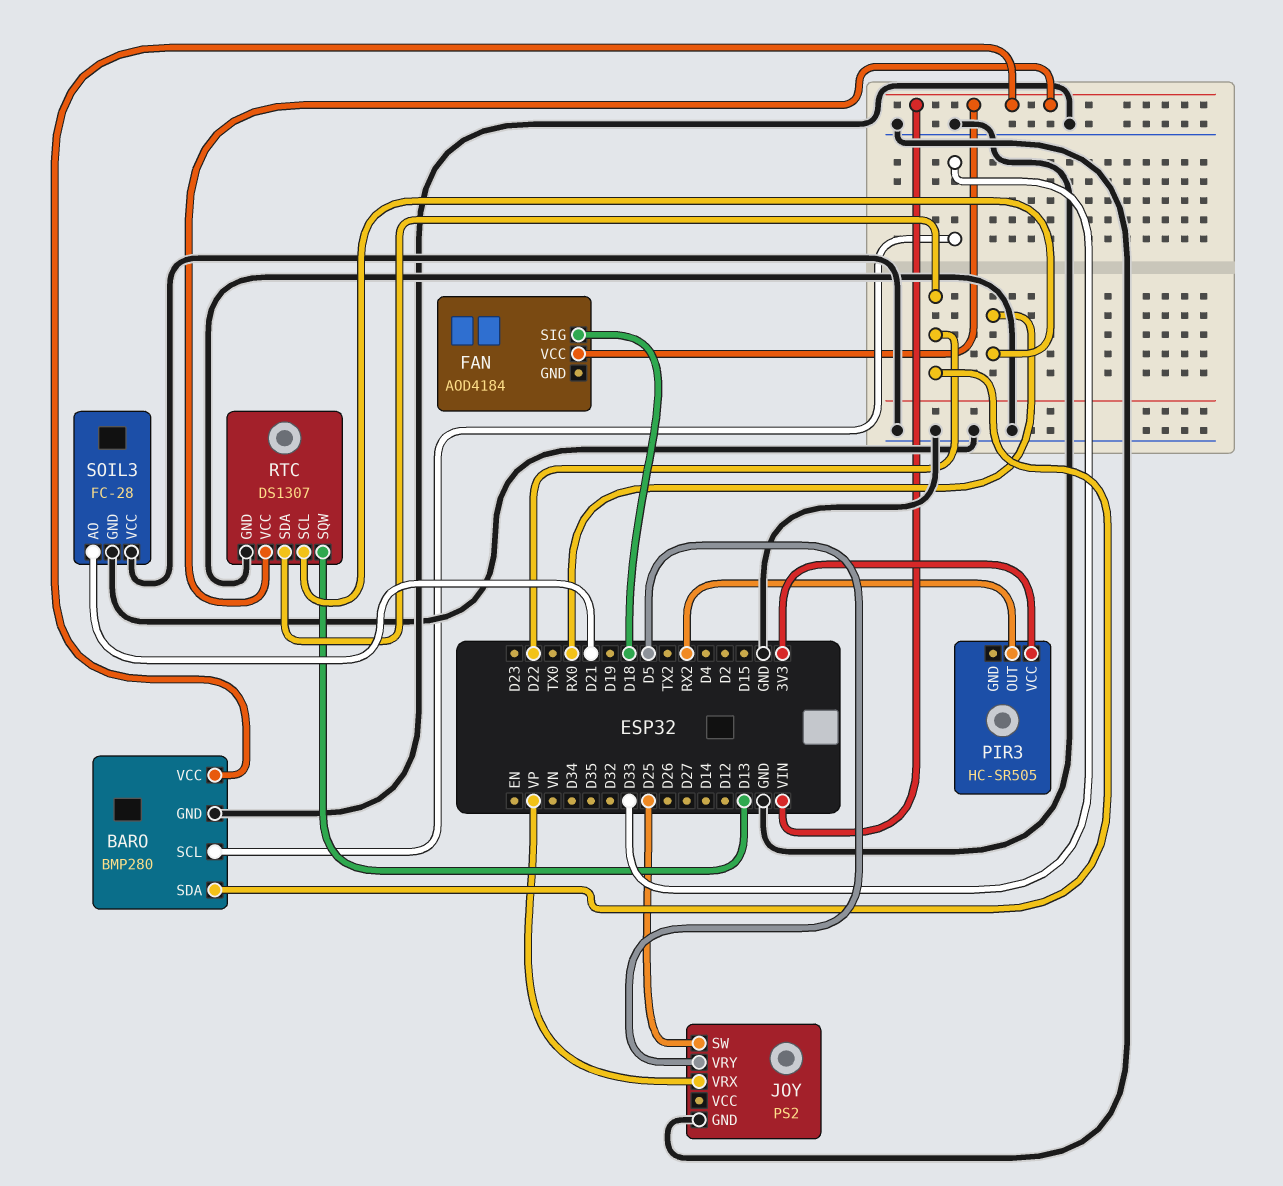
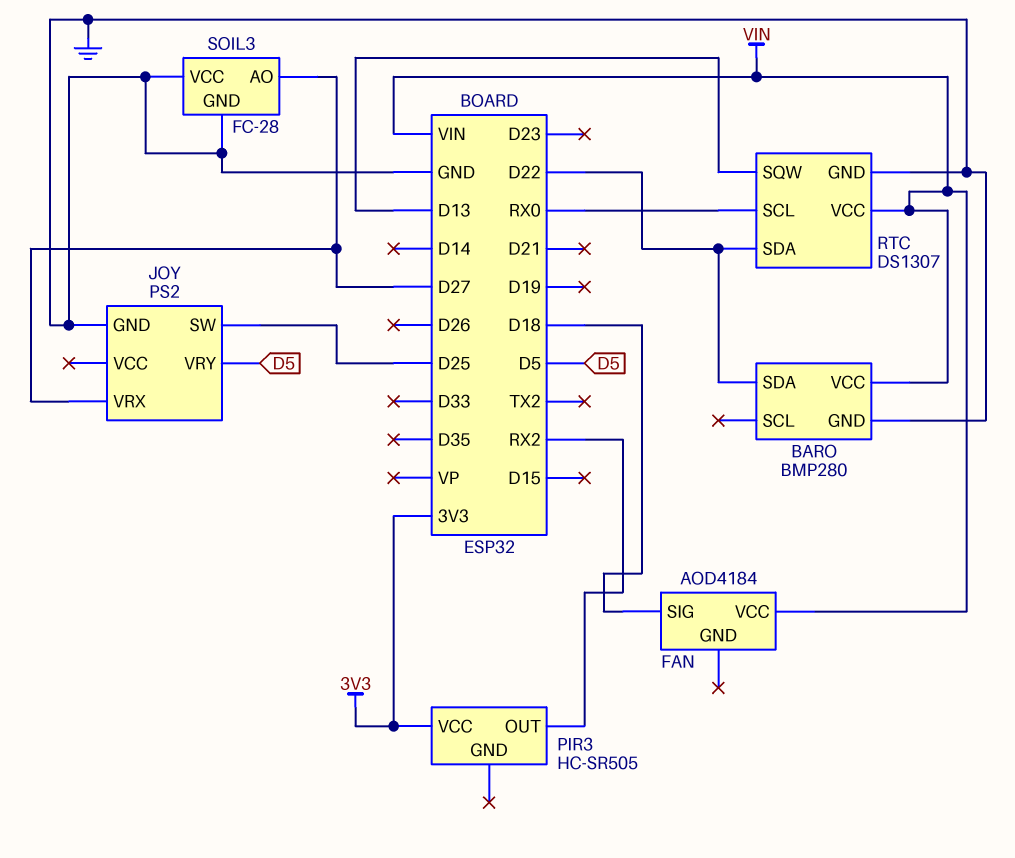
BARO pin SCL: D33 -> none
JOY pin VRX: VP -> D27
SOIL3 pin AO: D21 -> D27

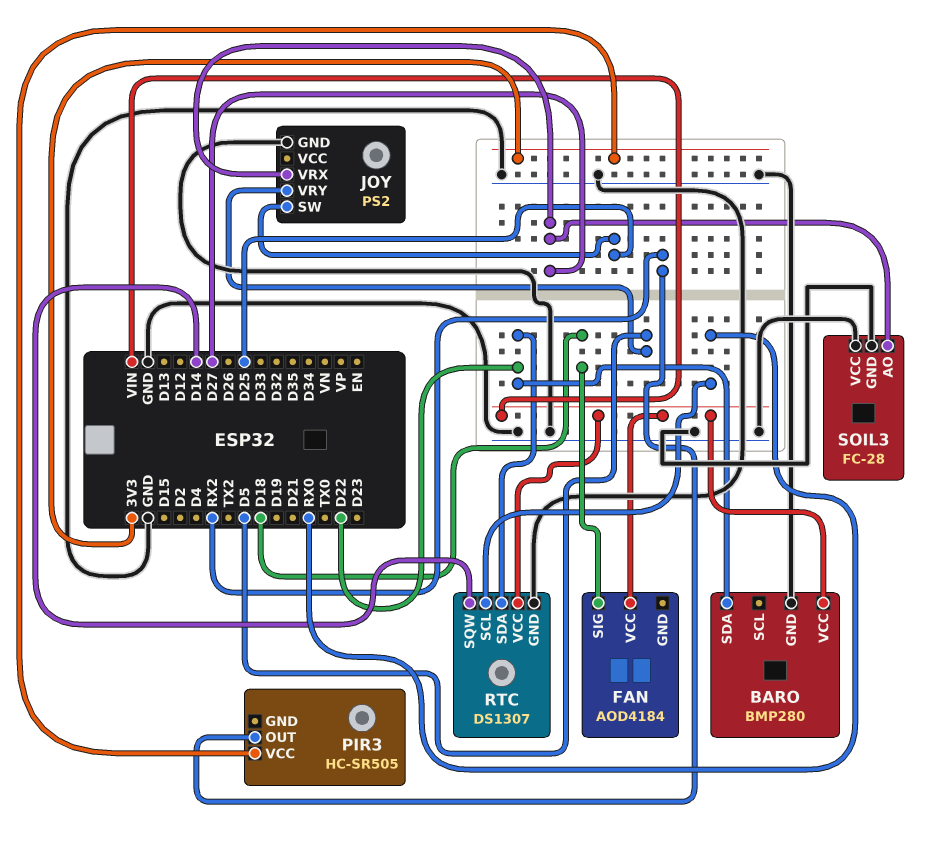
RTC pin SQW: D13 -> D14

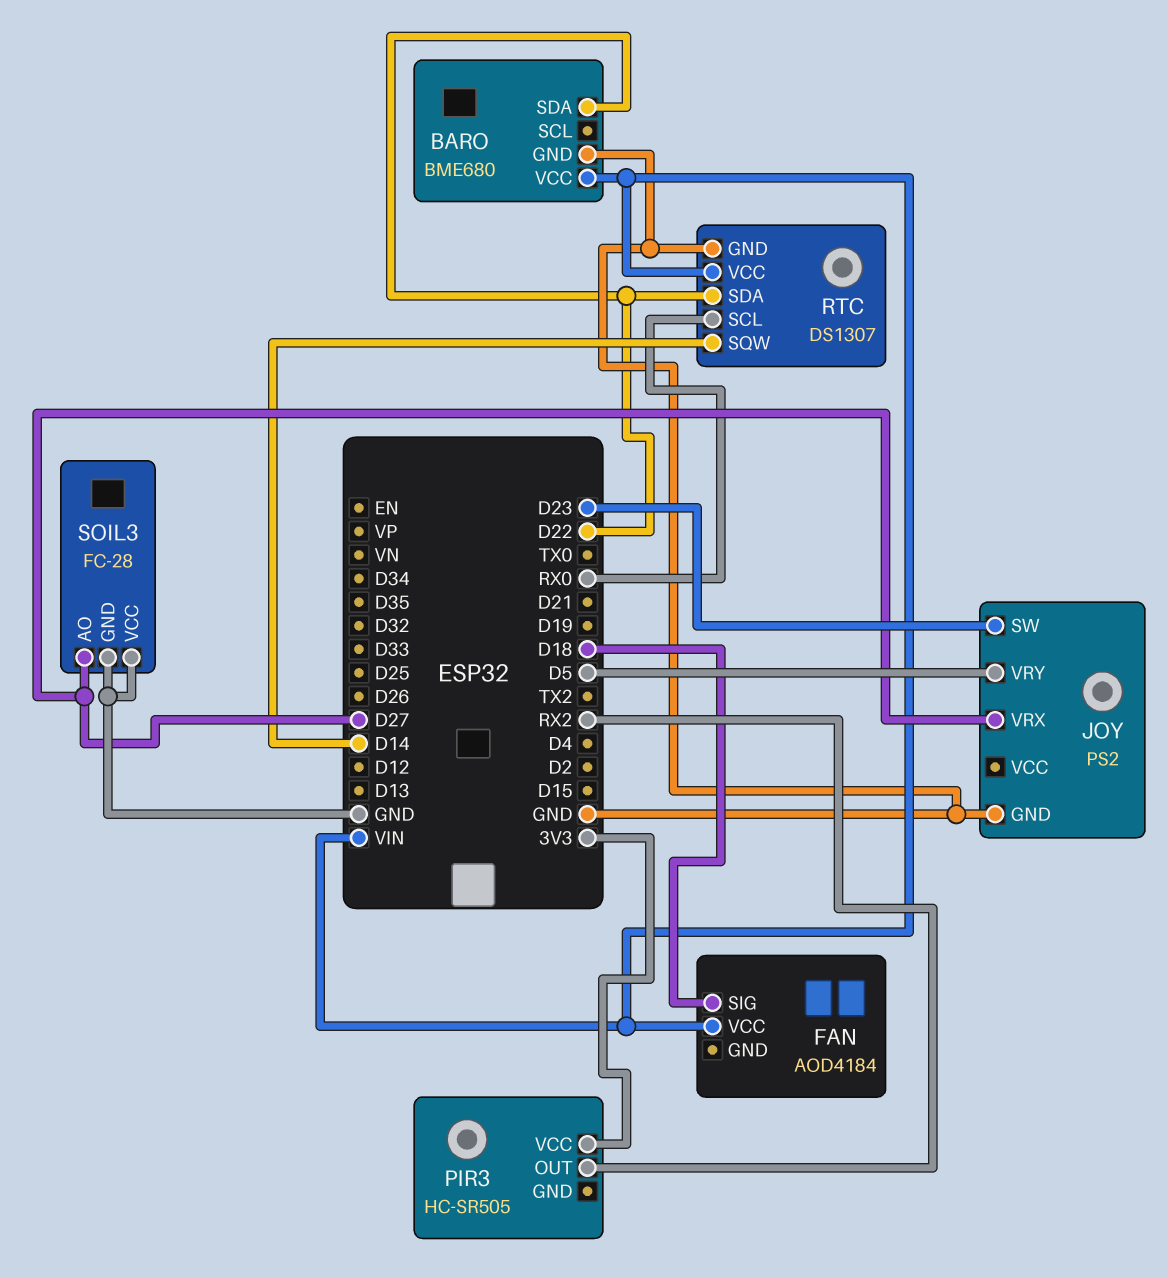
BARO: BMP280 -> BME680
JOY pin SW: D25 -> D23

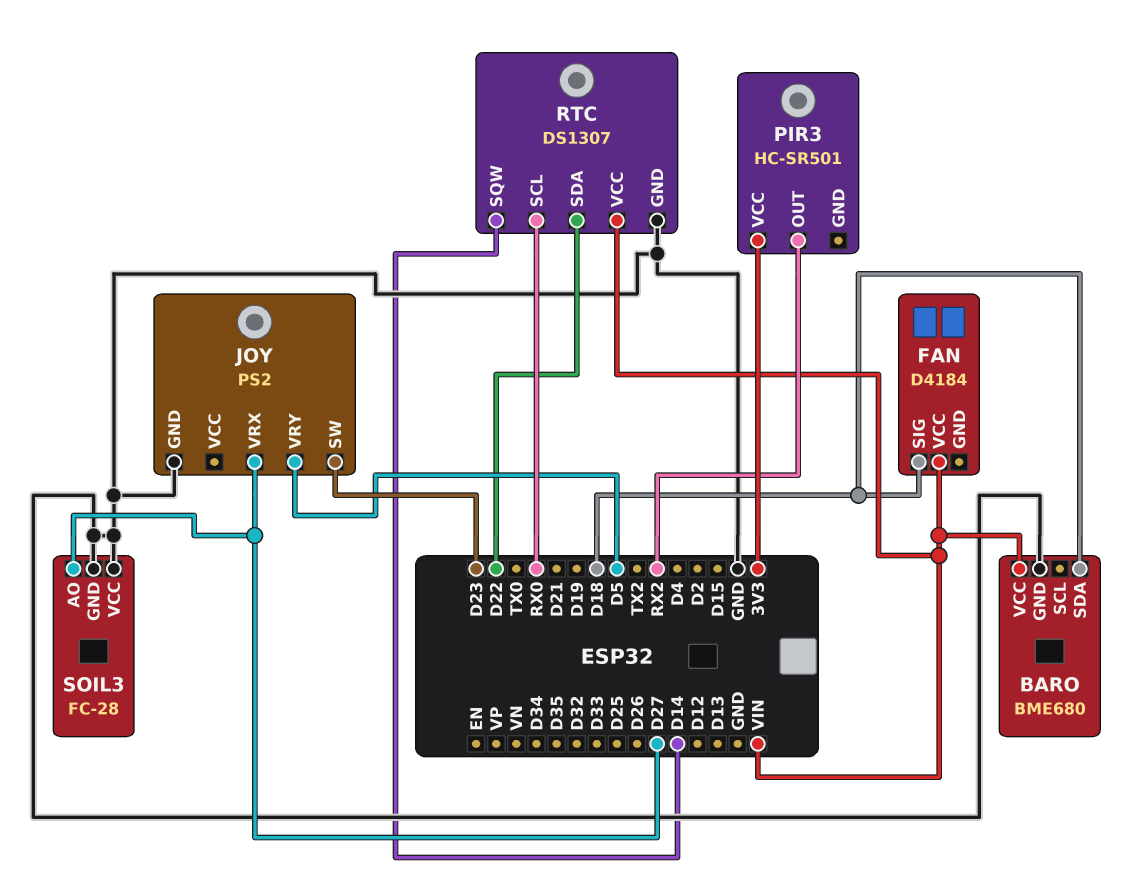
BARO pin SDA: D22 -> D18
FAN: AOD4184 -> D4184
PIR3: HC-SR505 -> HC-SR501

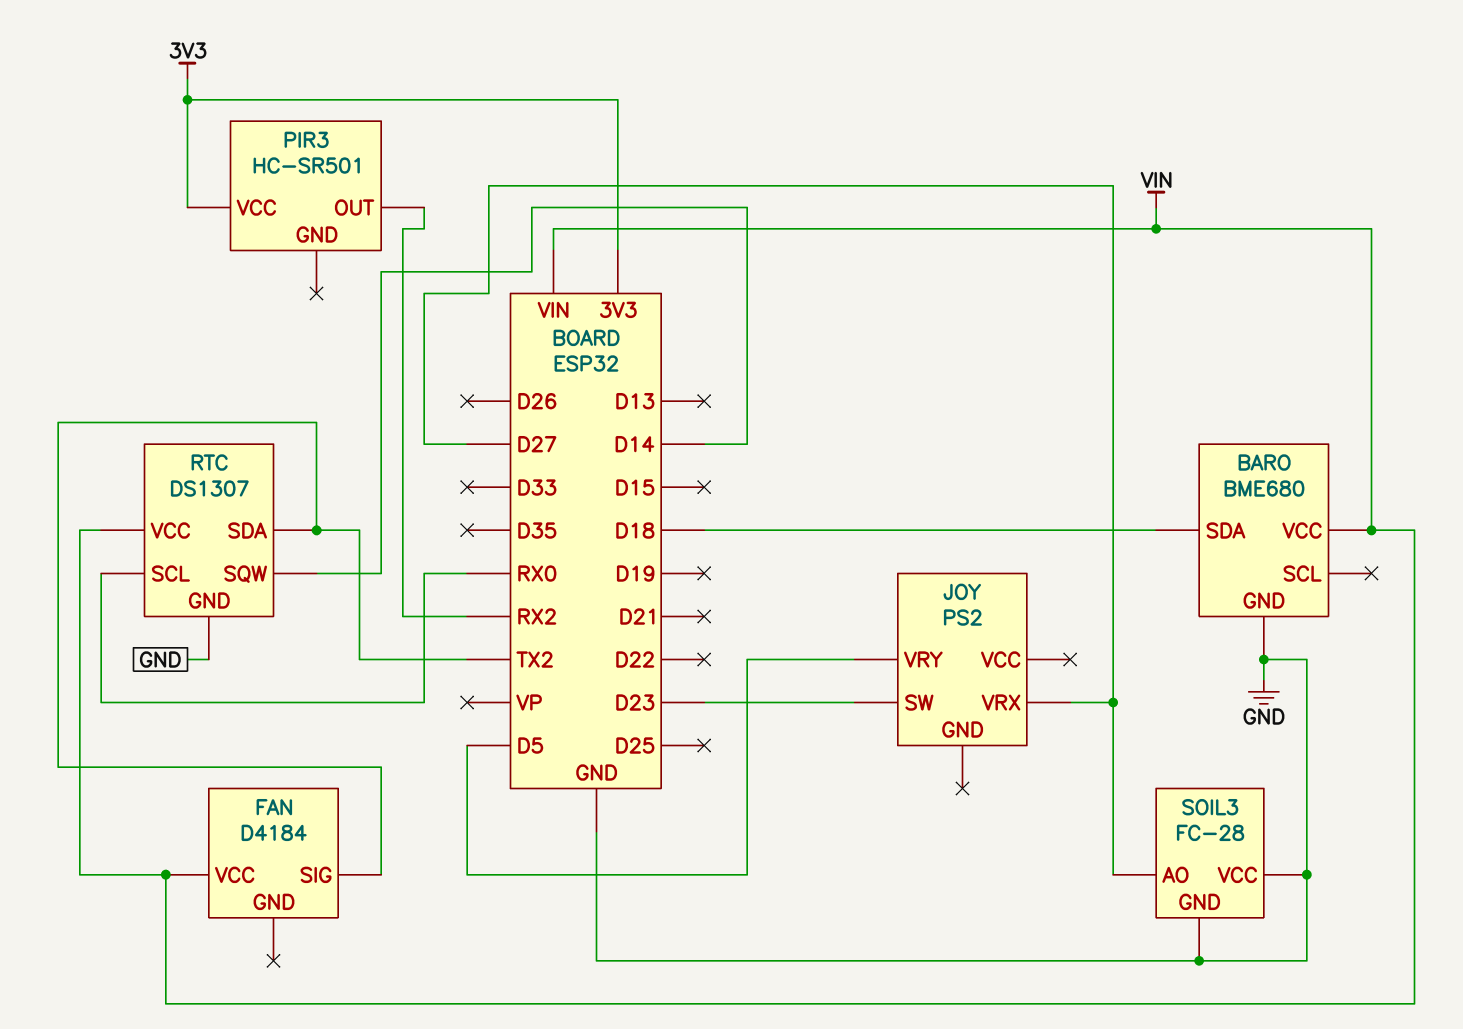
FAN pin SIG: D18 -> TX2
JOY pin GND: GND -> none
RTC pin SDA: D22 -> TX2

